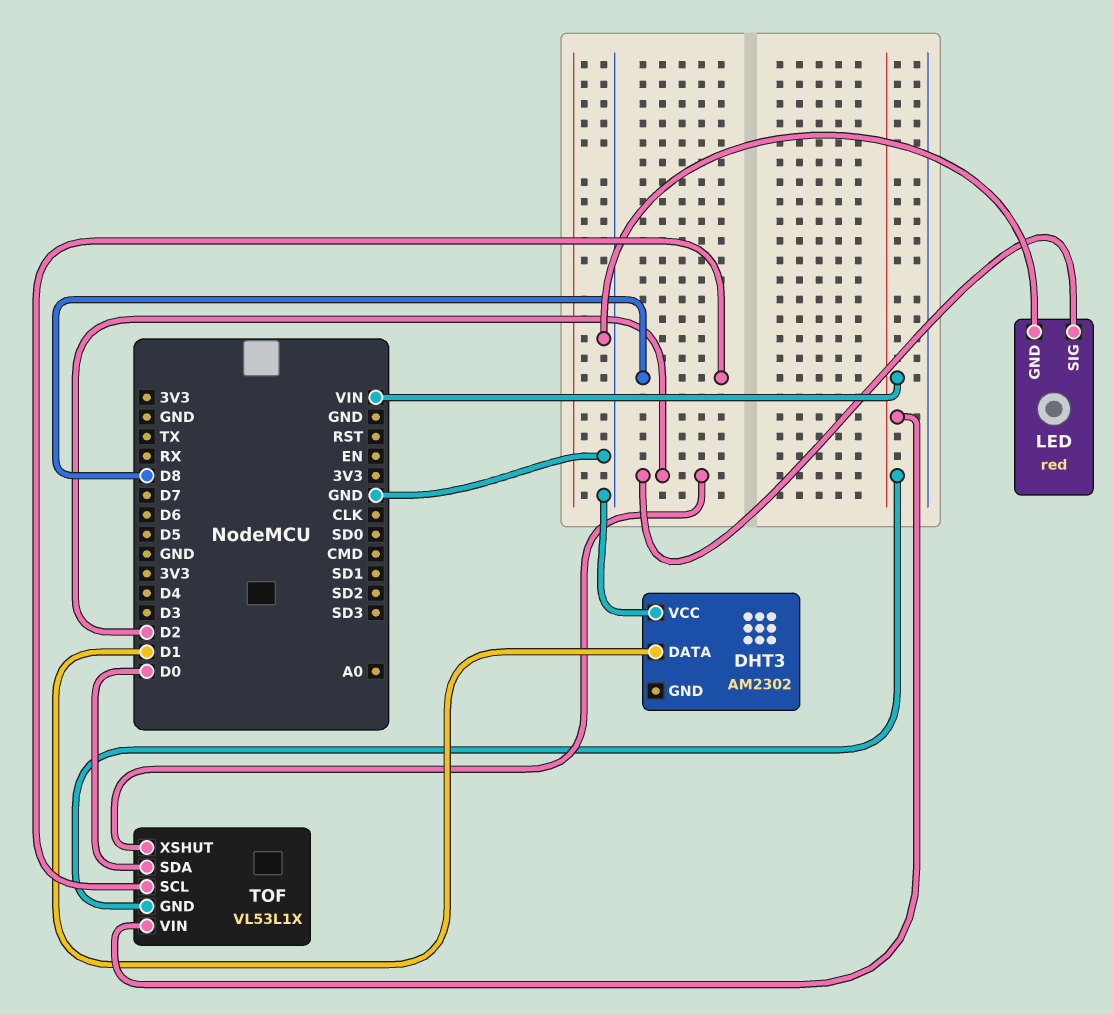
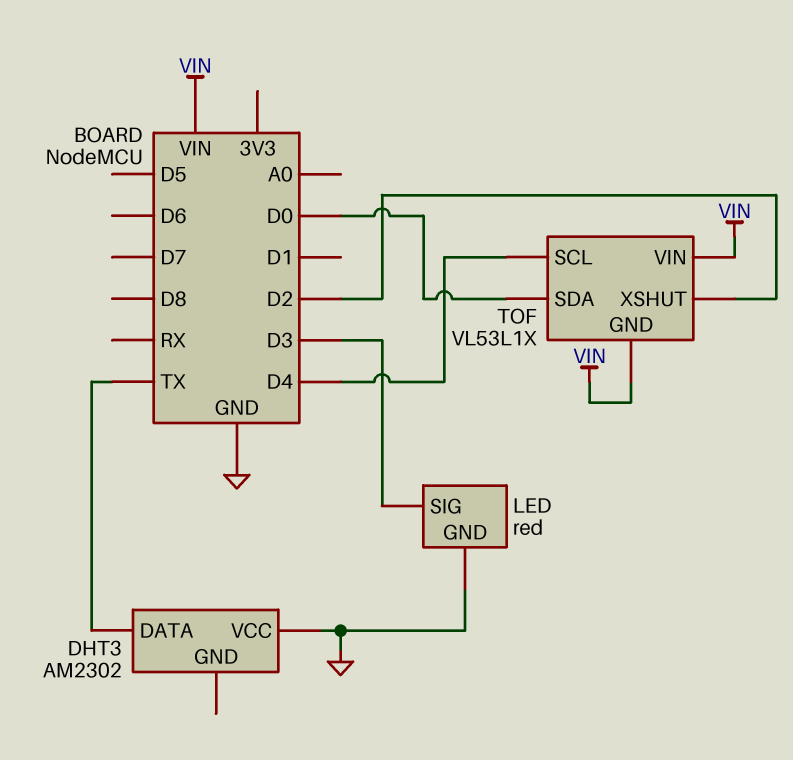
DHT3 pin DATA: D1 -> TX
LED pin SIG: D2 -> D3
TOF pin SCL: D8 -> D4

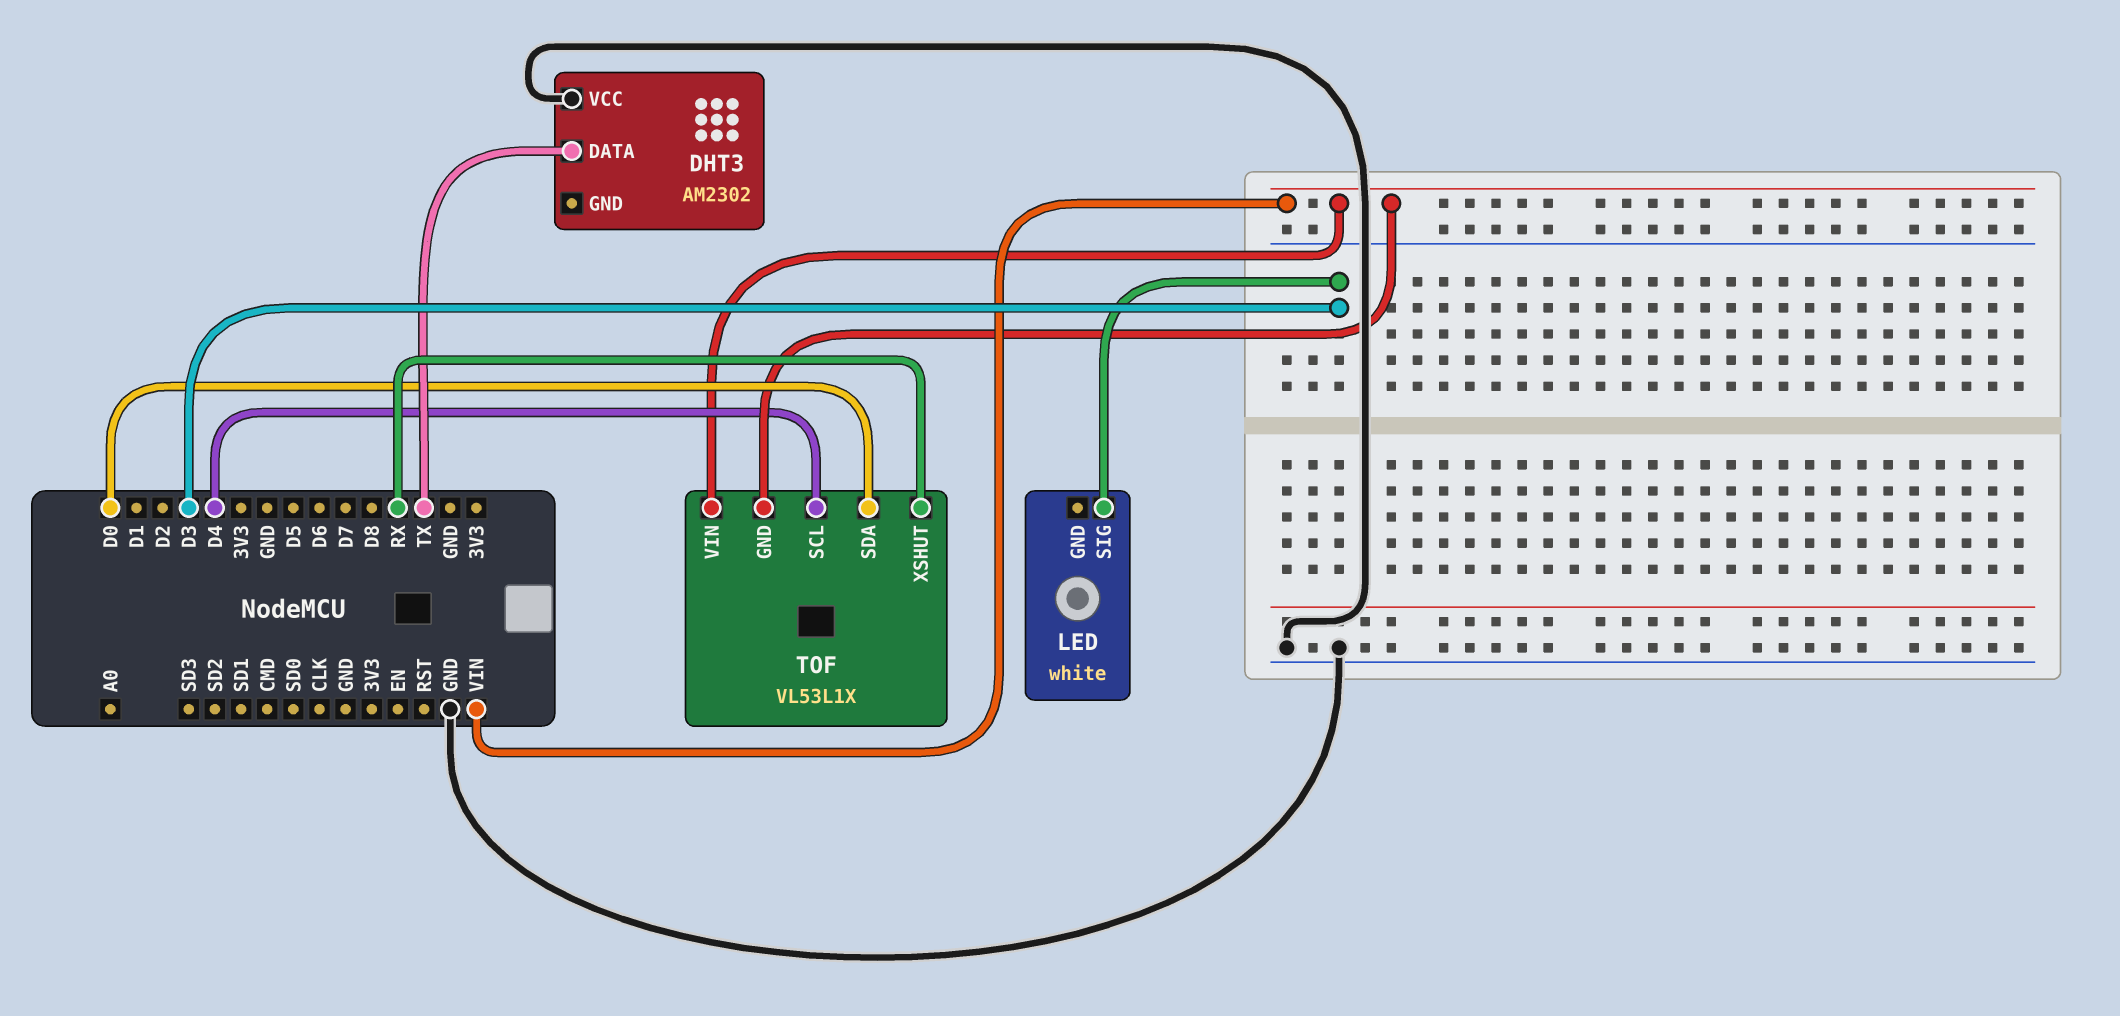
LED: red -> white
LED pin GND: GND -> none
TOF pin XSHUT: D2 -> RX

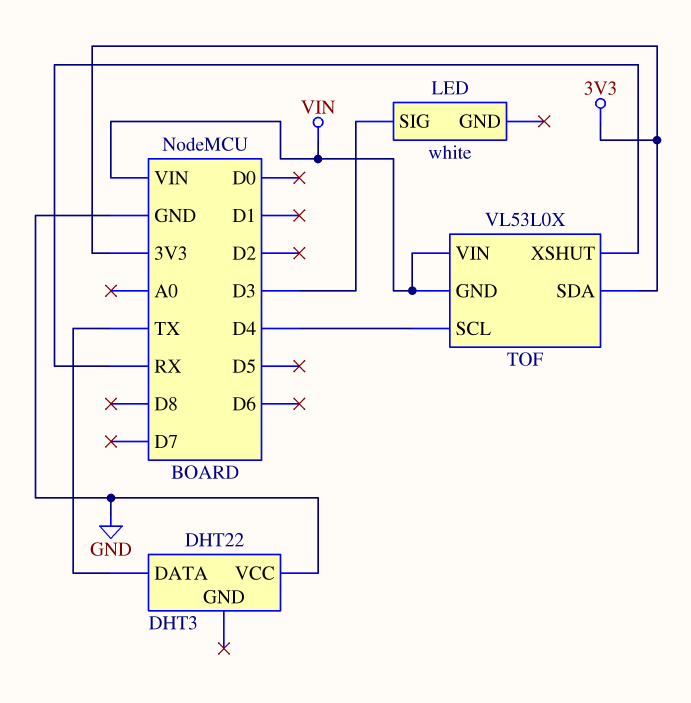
DHT3: AM2302 -> DHT22
TOF: VL53L1X -> VL53L0X
TOF pin SDA: D0 -> 3V3

